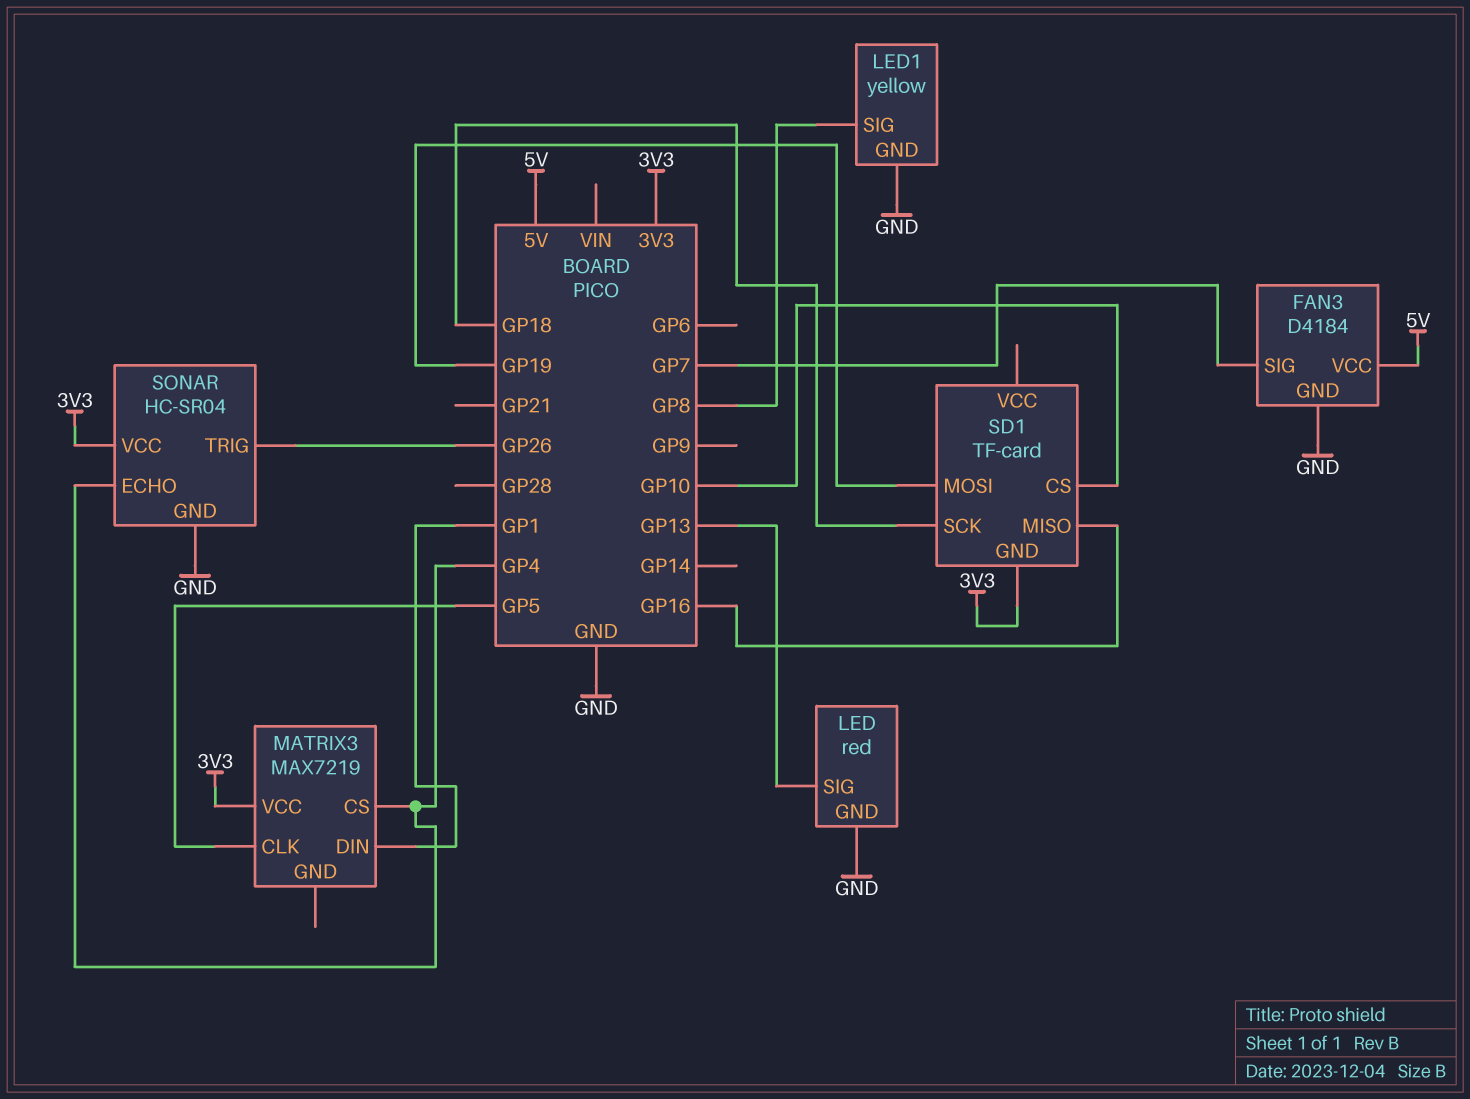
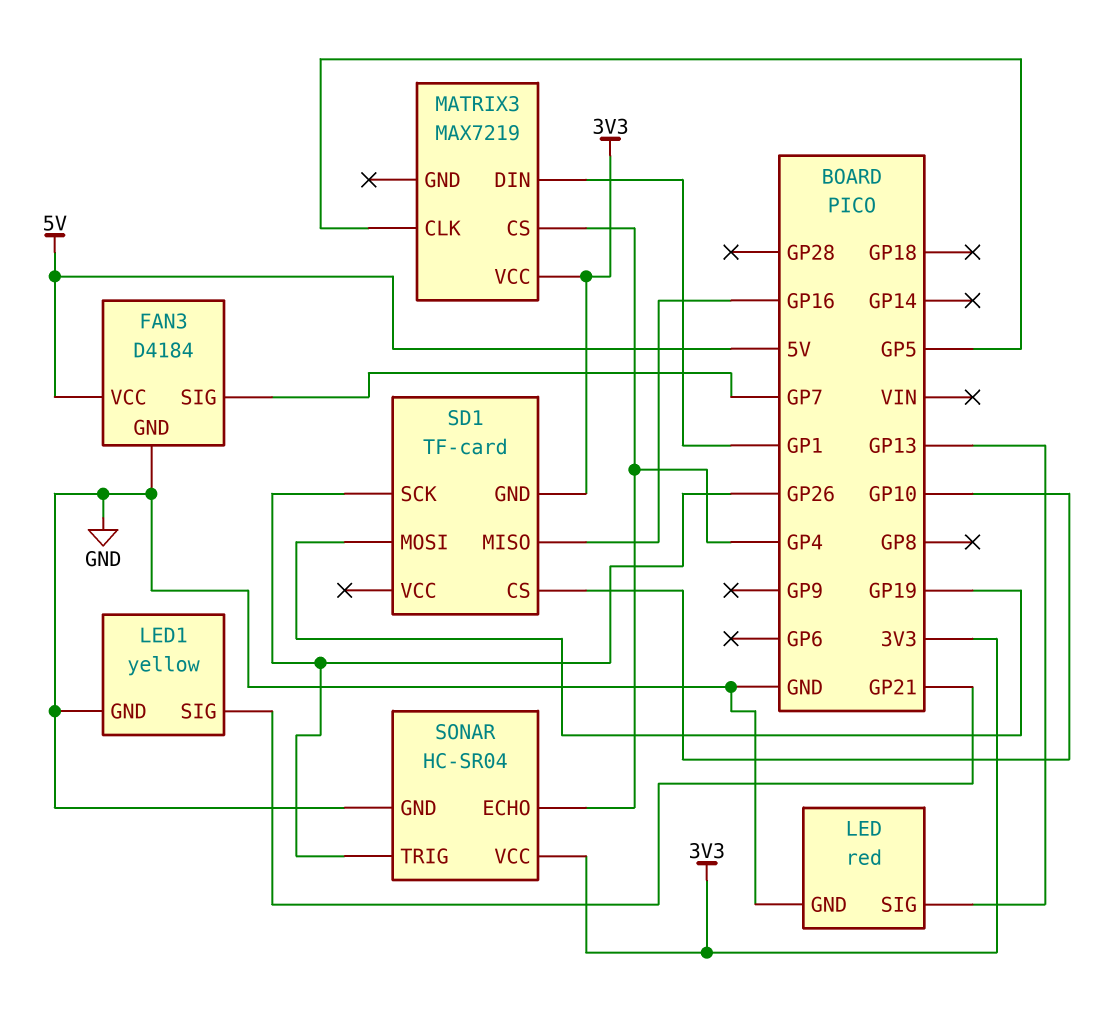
LED1 pin SIG: GP8 -> GP21
SD1 pin SCK: GP18 -> GP26

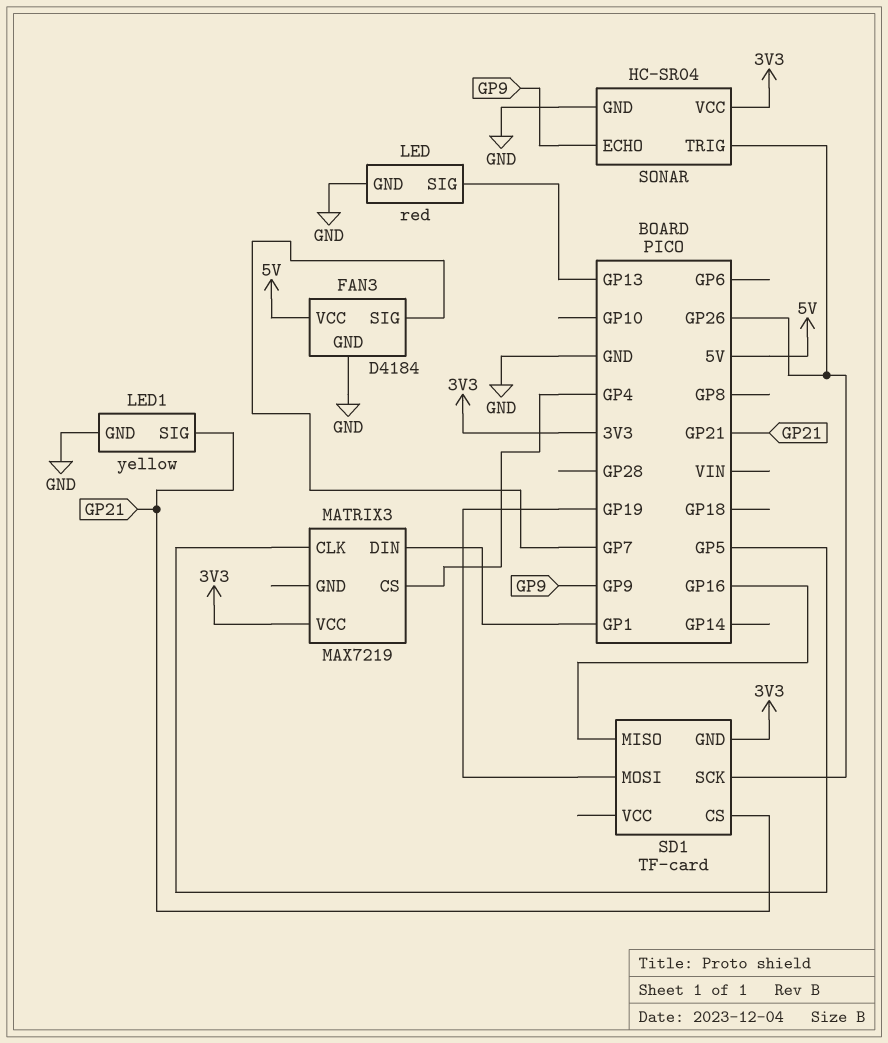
SD1 pin CS: GP10 -> GP21
SONAR pin ECHO: GP4 -> GP9

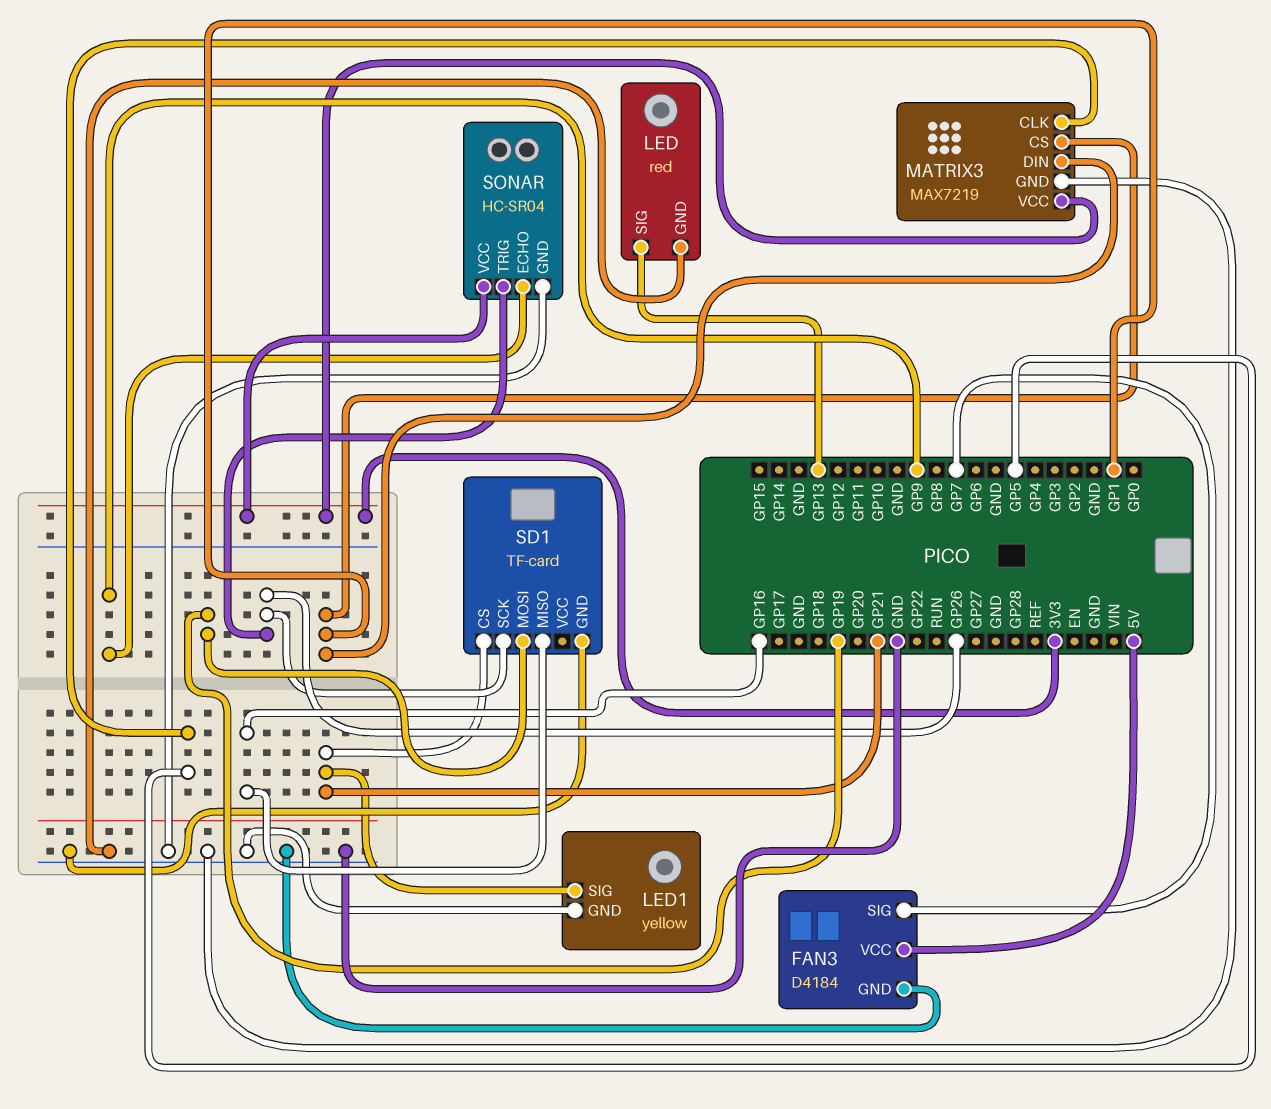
MATRIX3 pin CS: GP4 -> GP1
MATRIX3 pin GND: none -> GND
SD1 pin GND: 3V3 -> GND

